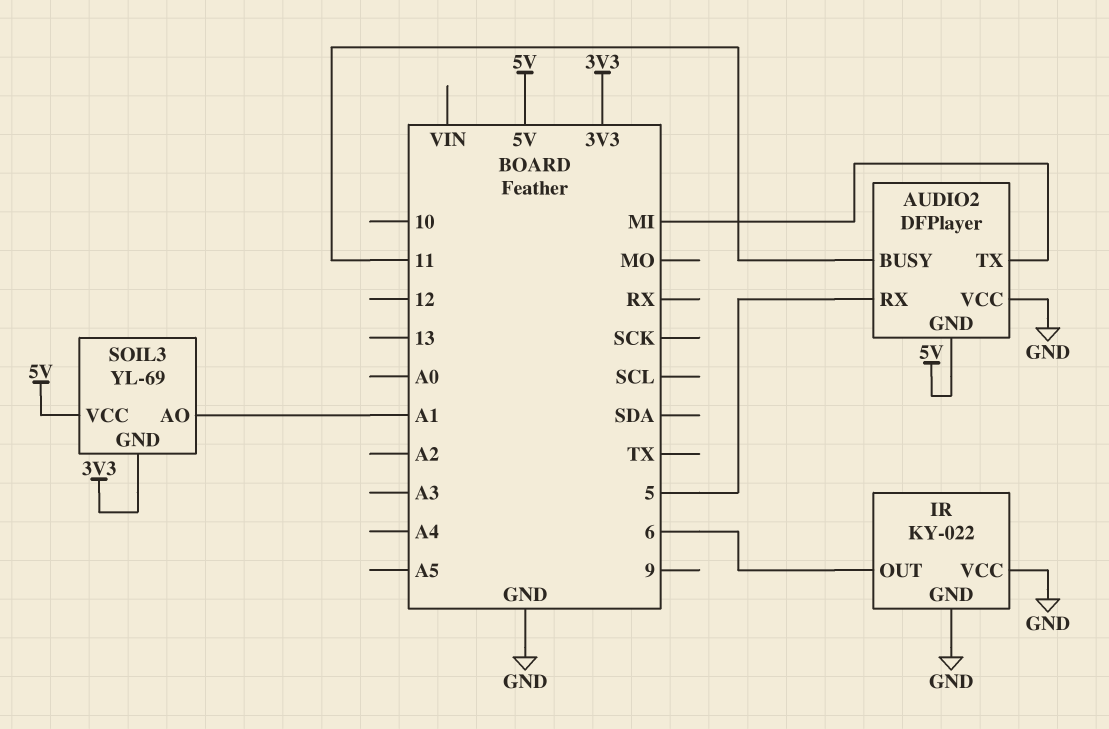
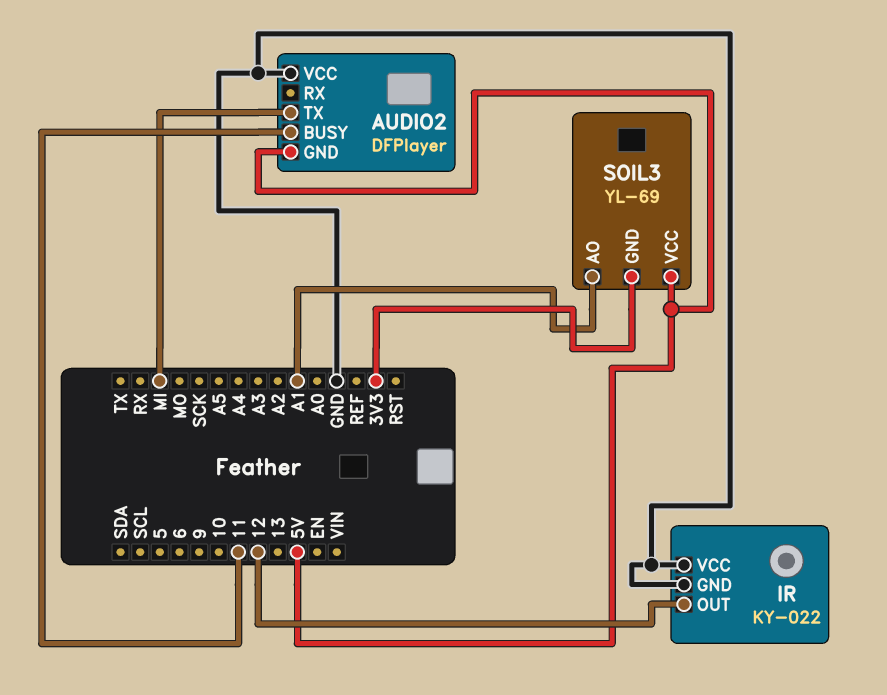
AUDIO2 pin RX: 5 -> none
IR pin OUT: 6 -> 12

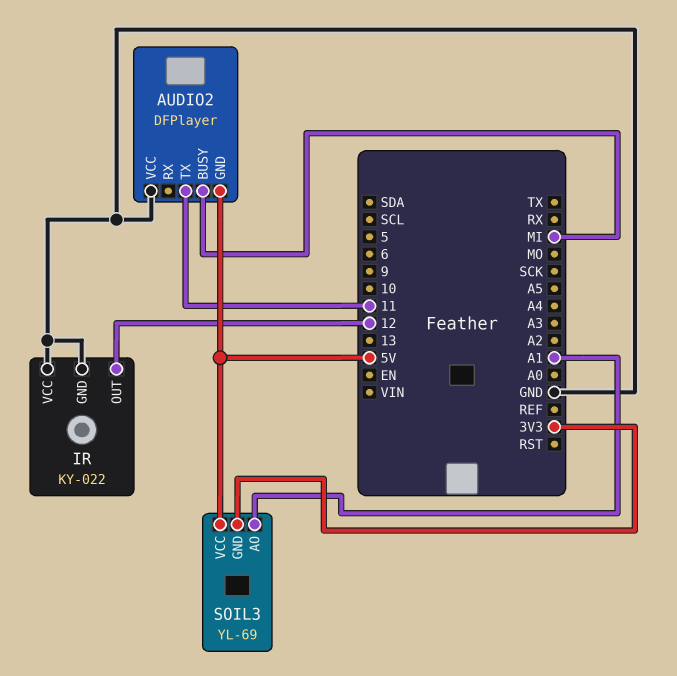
AUDIO2 pin BUSY: 11 -> MI
AUDIO2 pin TX: MI -> 11

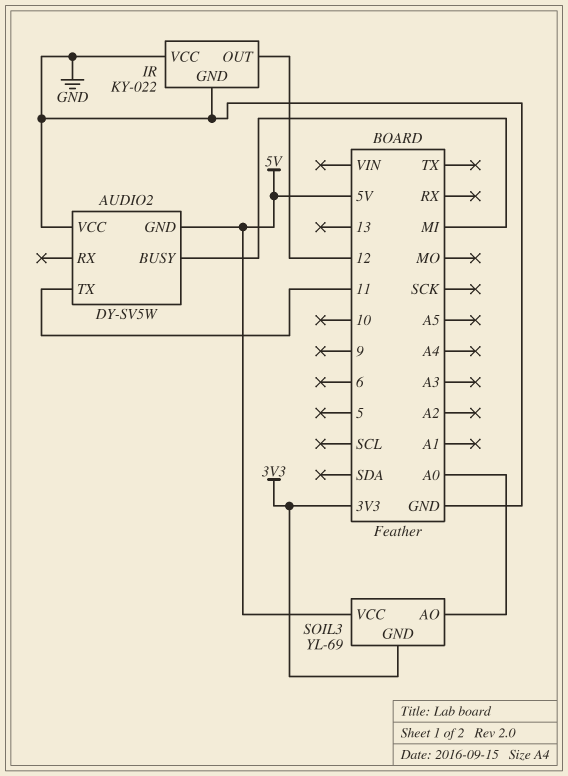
AUDIO2: DFPlayer -> DY-SV5W
SOIL3 pin AO: A1 -> A0

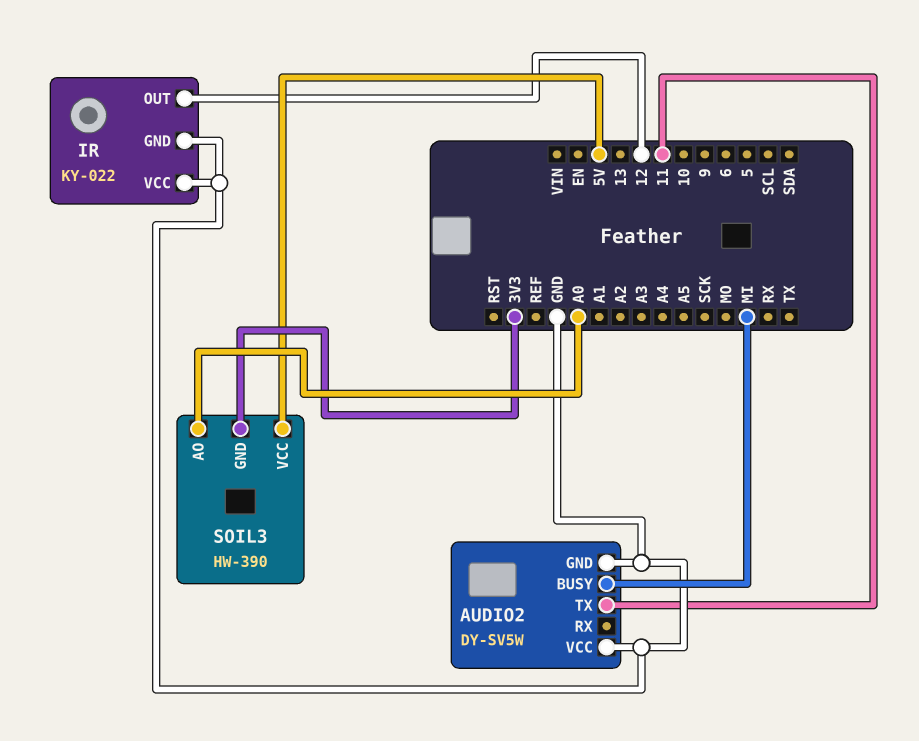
AUDIO2 pin GND: 5V -> GND
SOIL3: YL-69 -> HW-390

